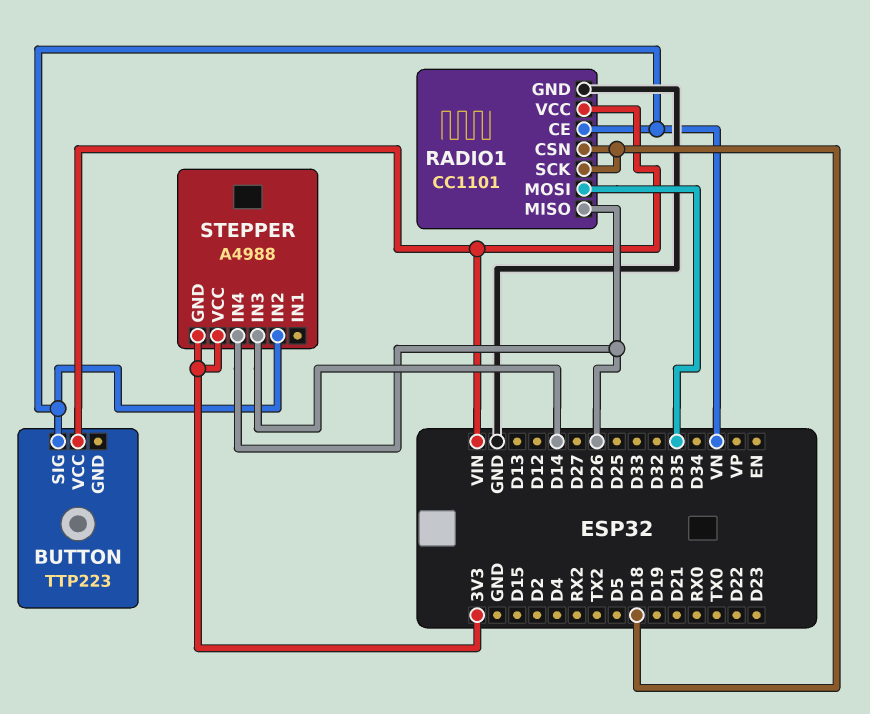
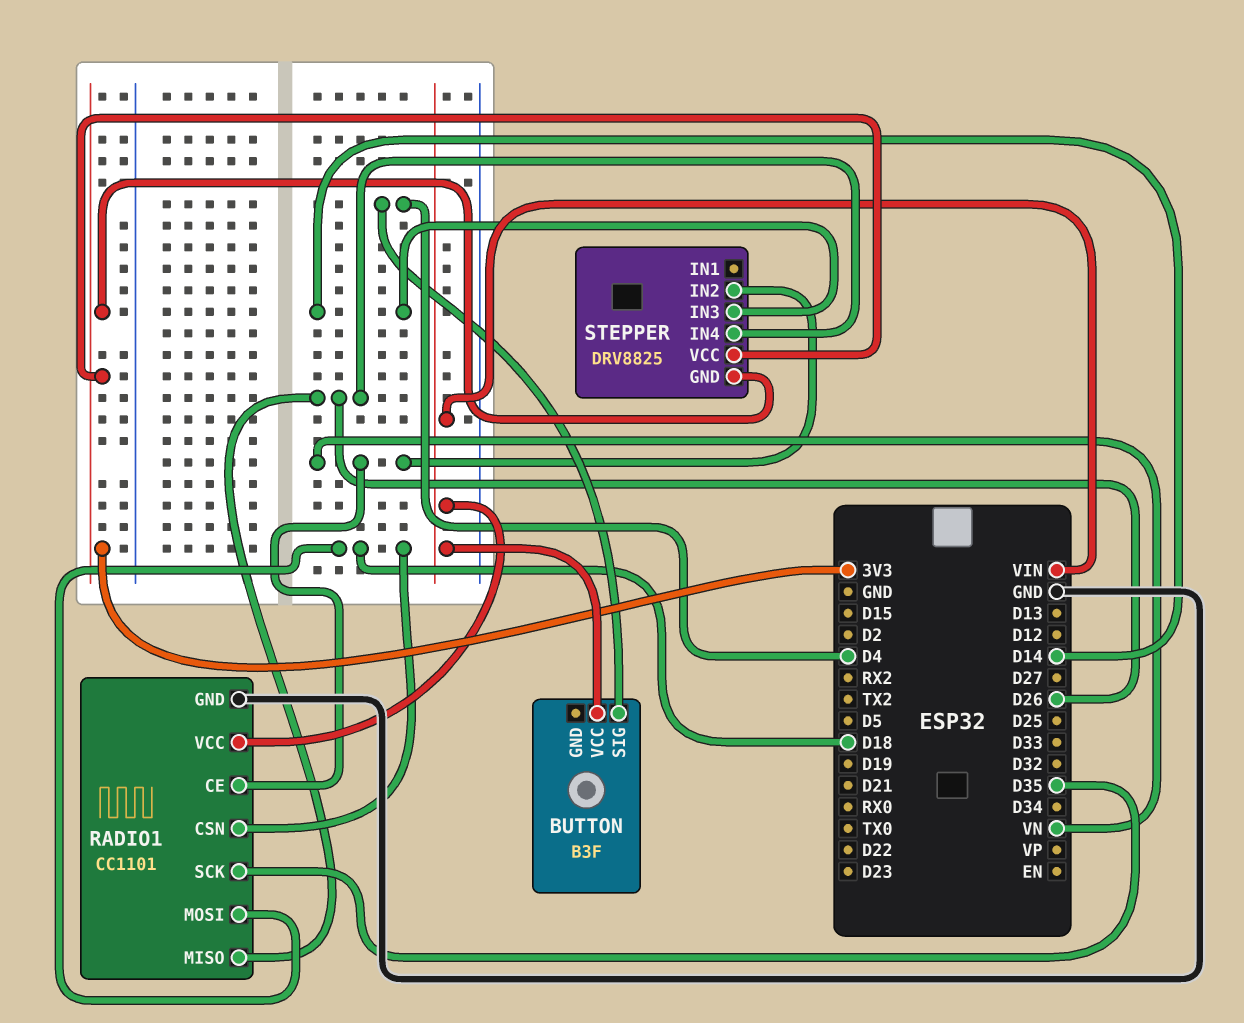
BUTTON: TTP223 -> B3F
BUTTON pin SIG: VN -> D4
RADIO1 pin MOSI: D35 -> D18
RADIO1 pin SCK: D18 -> D35
STEPPER: A4988 -> DRV8825

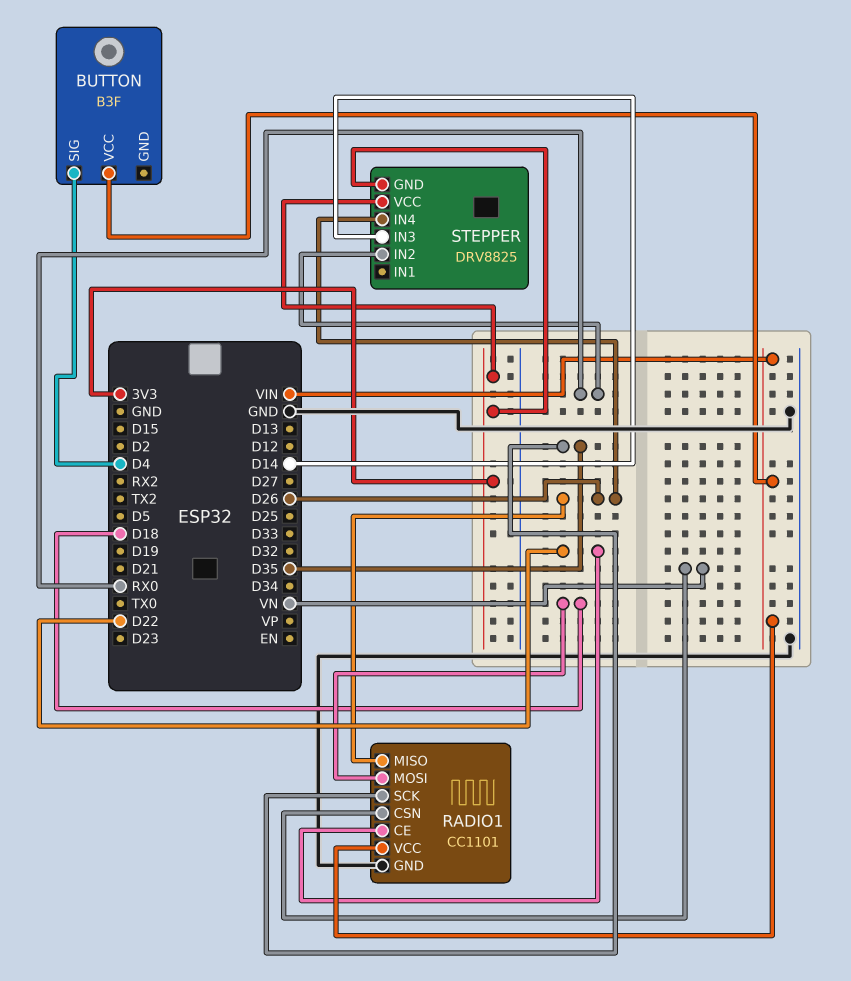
RADIO1 pin CE: VN -> D22
RADIO1 pin CSN: D18 -> VN
STEPPER pin IN2: VN -> RX0

